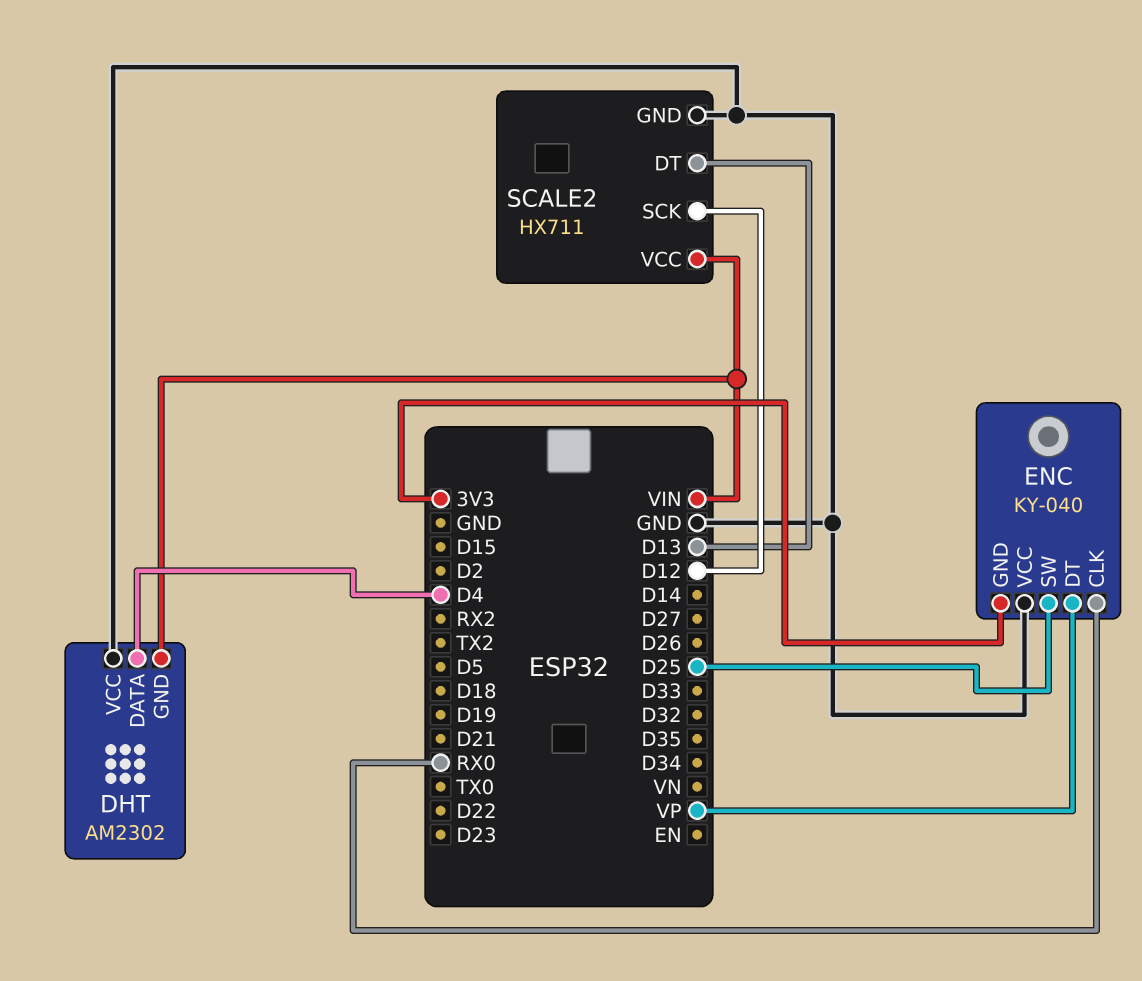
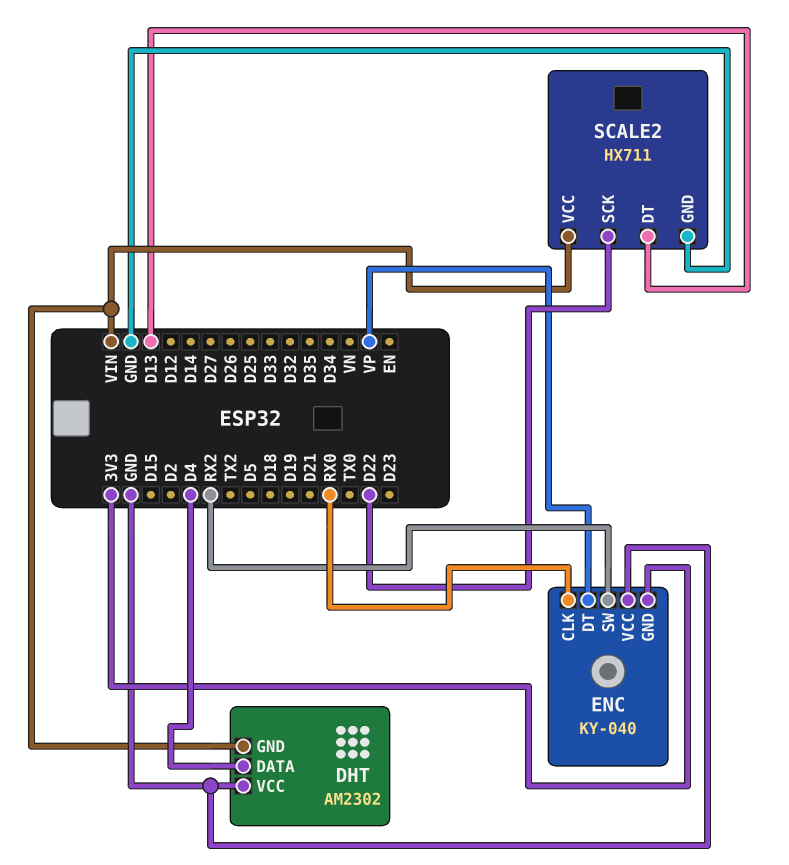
ENC pin SW: D25 -> RX2
SCALE2 pin SCK: D12 -> D22

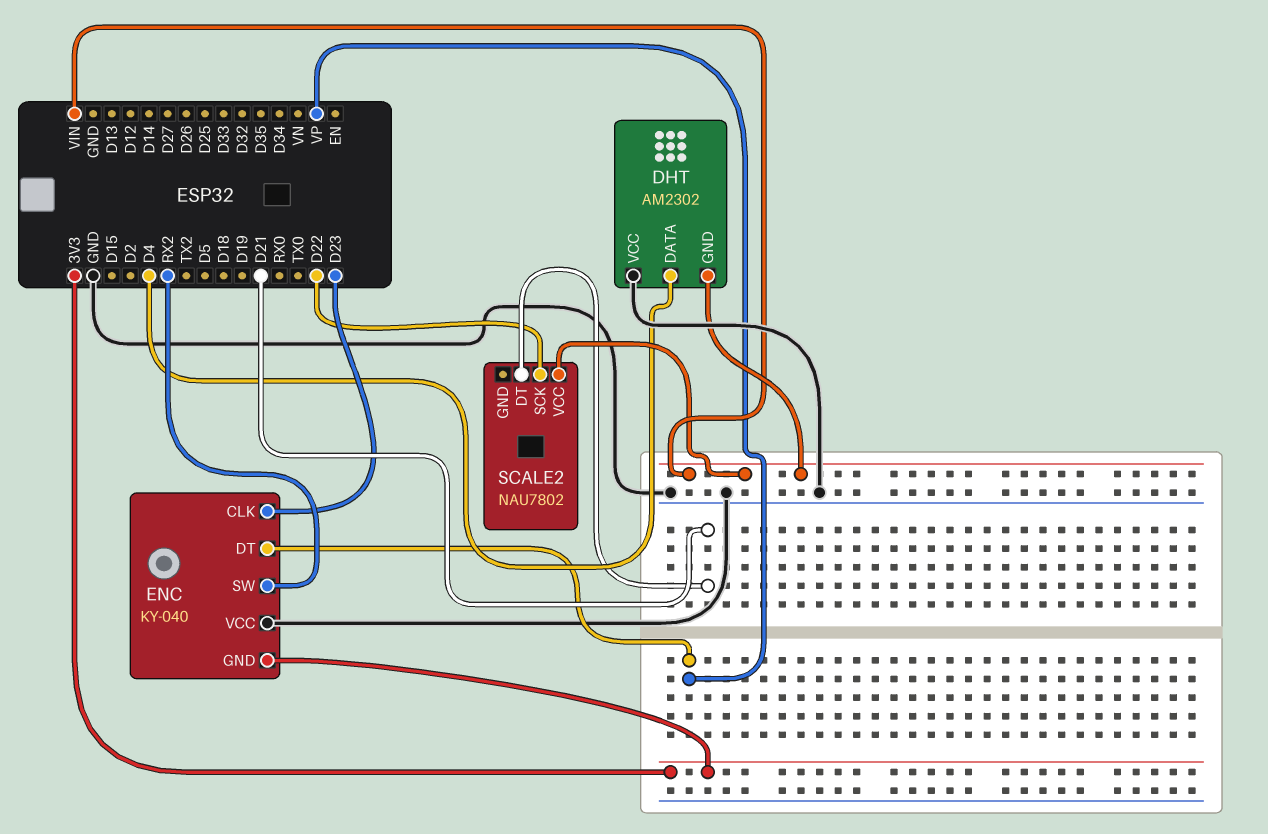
ENC pin CLK: RX0 -> D23
SCALE2: HX711 -> NAU7802
SCALE2 pin DT: D13 -> D21
SCALE2 pin GND: GND -> none

